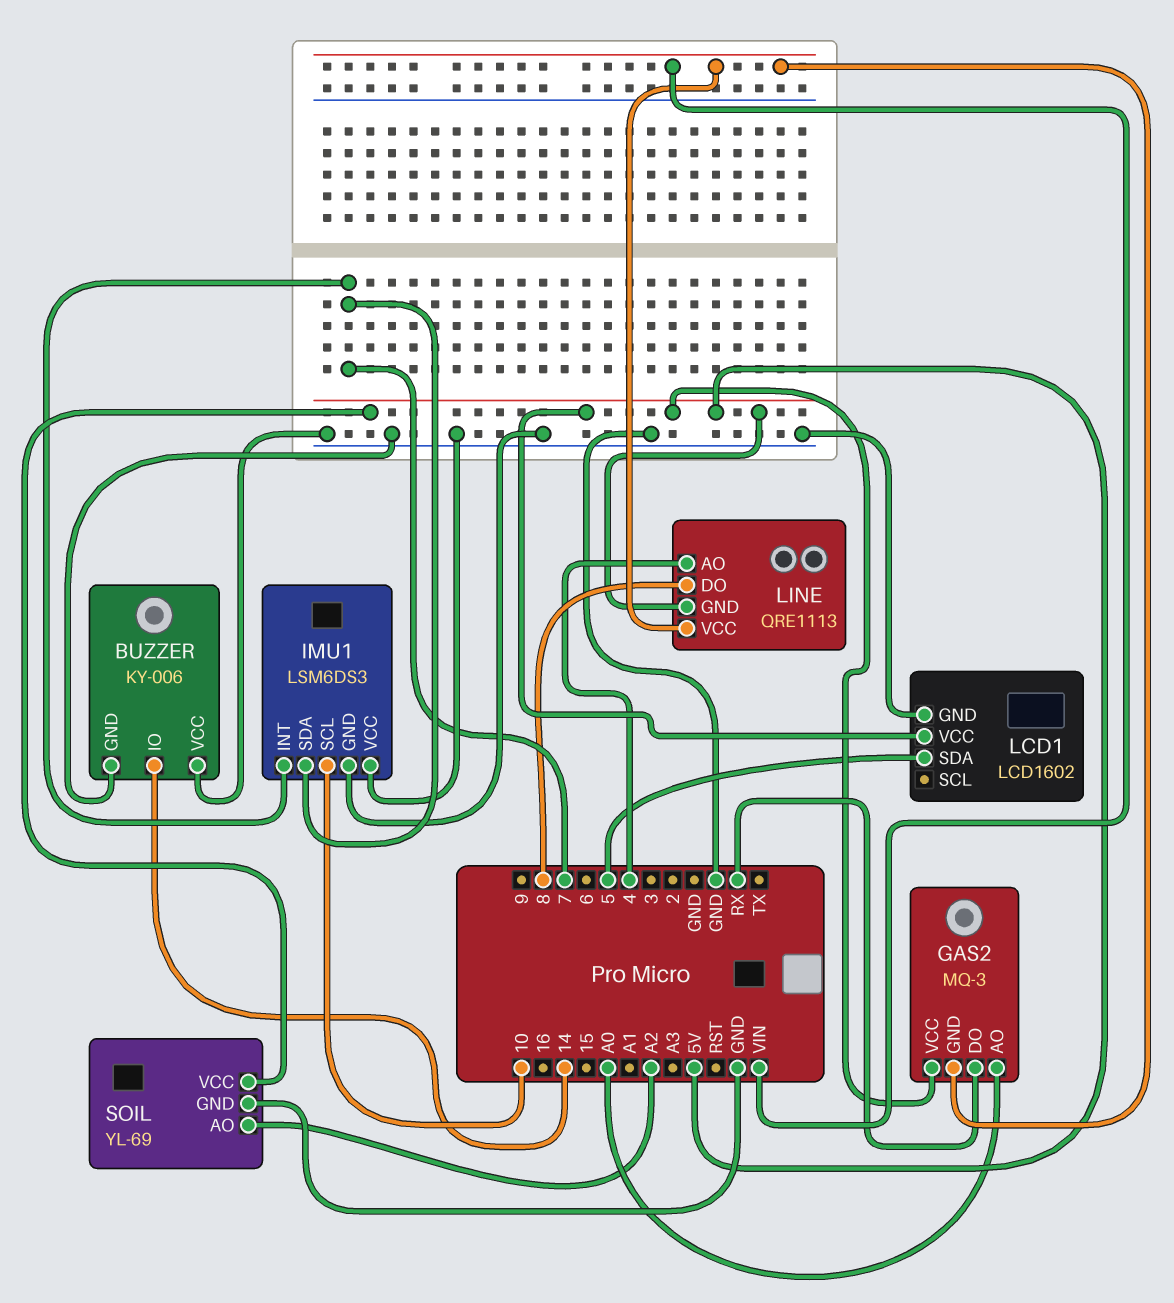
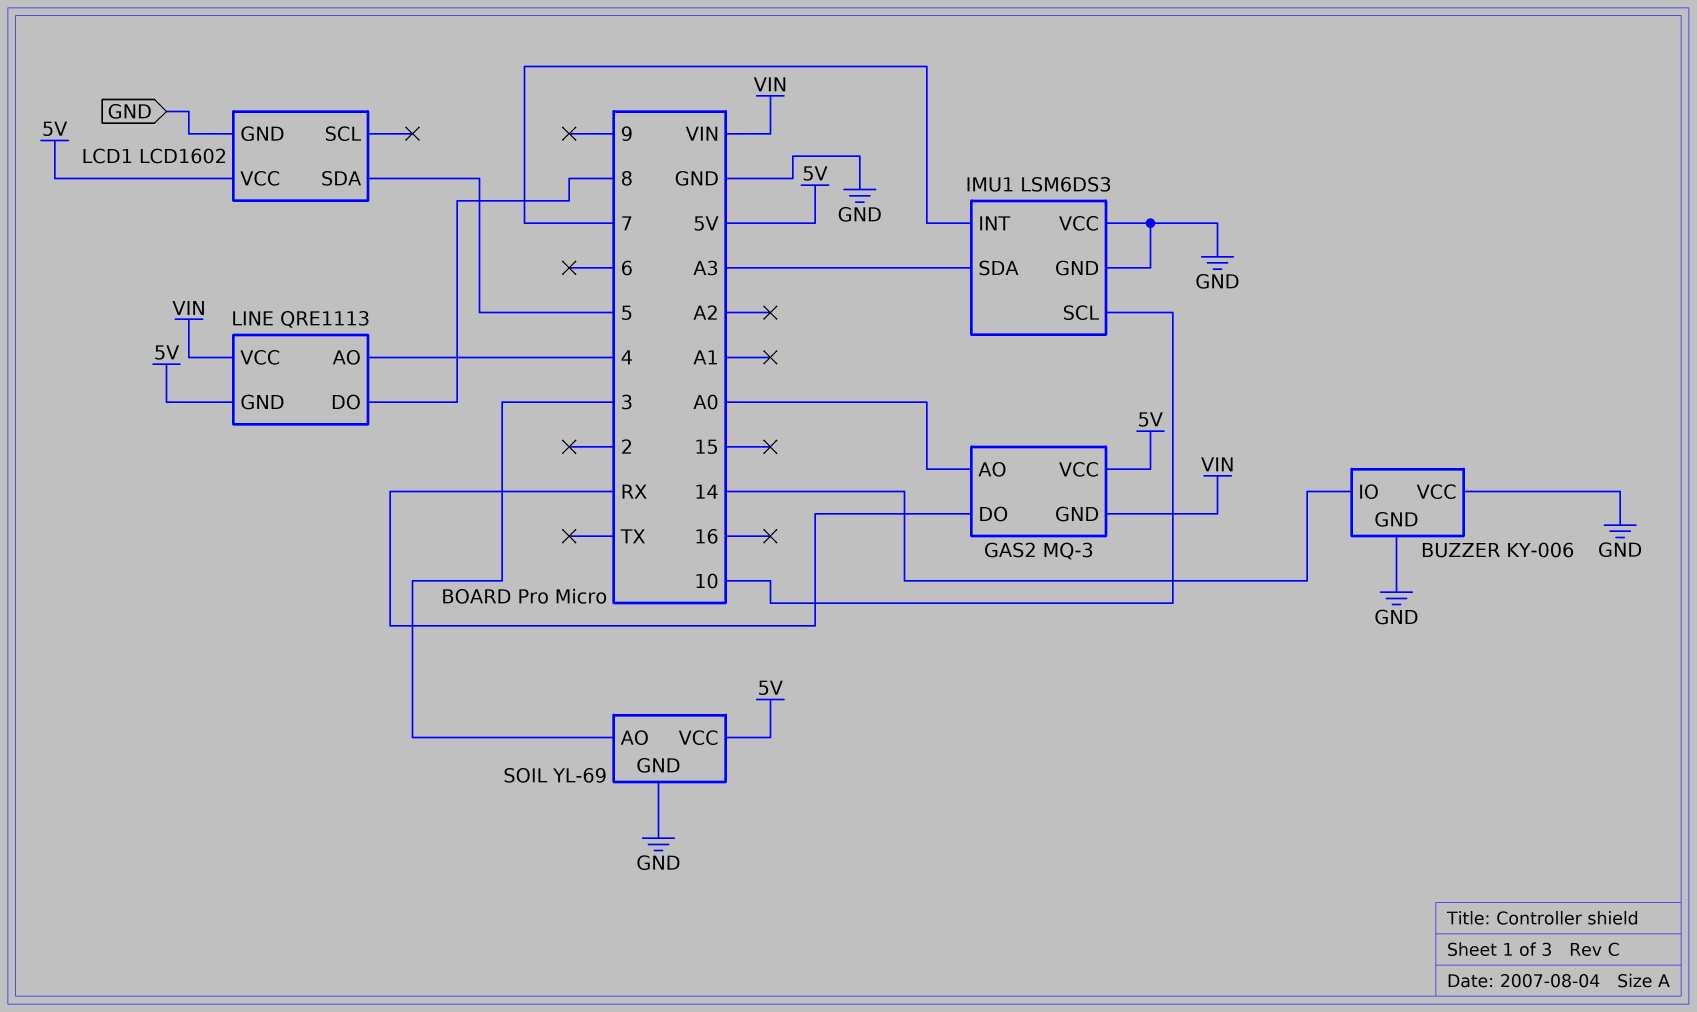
IMU1 pin SDA: 7 -> A3
SOIL pin AO: A2 -> 3

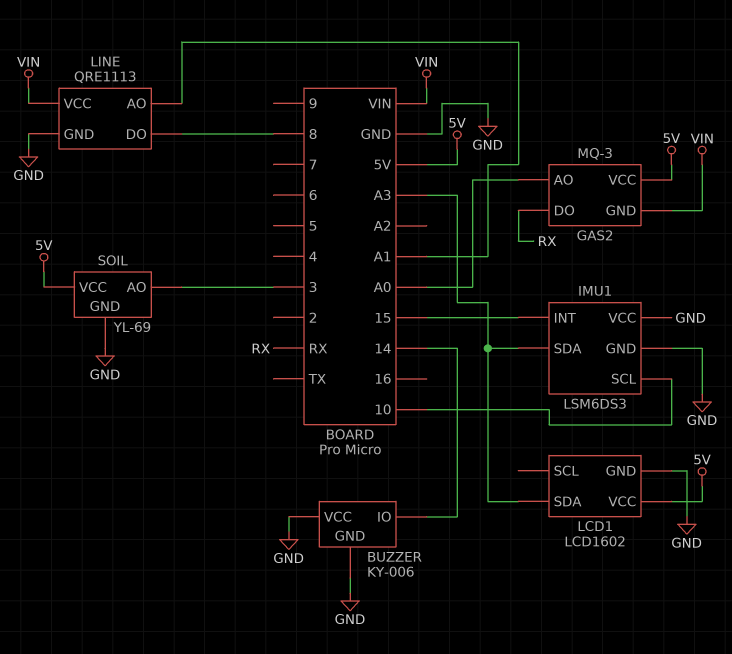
IMU1 pin INT: 7 -> 15
LCD1 pin SDA: 5 -> A3
LINE pin AO: 4 -> A1
LINE pin GND: 5V -> GND

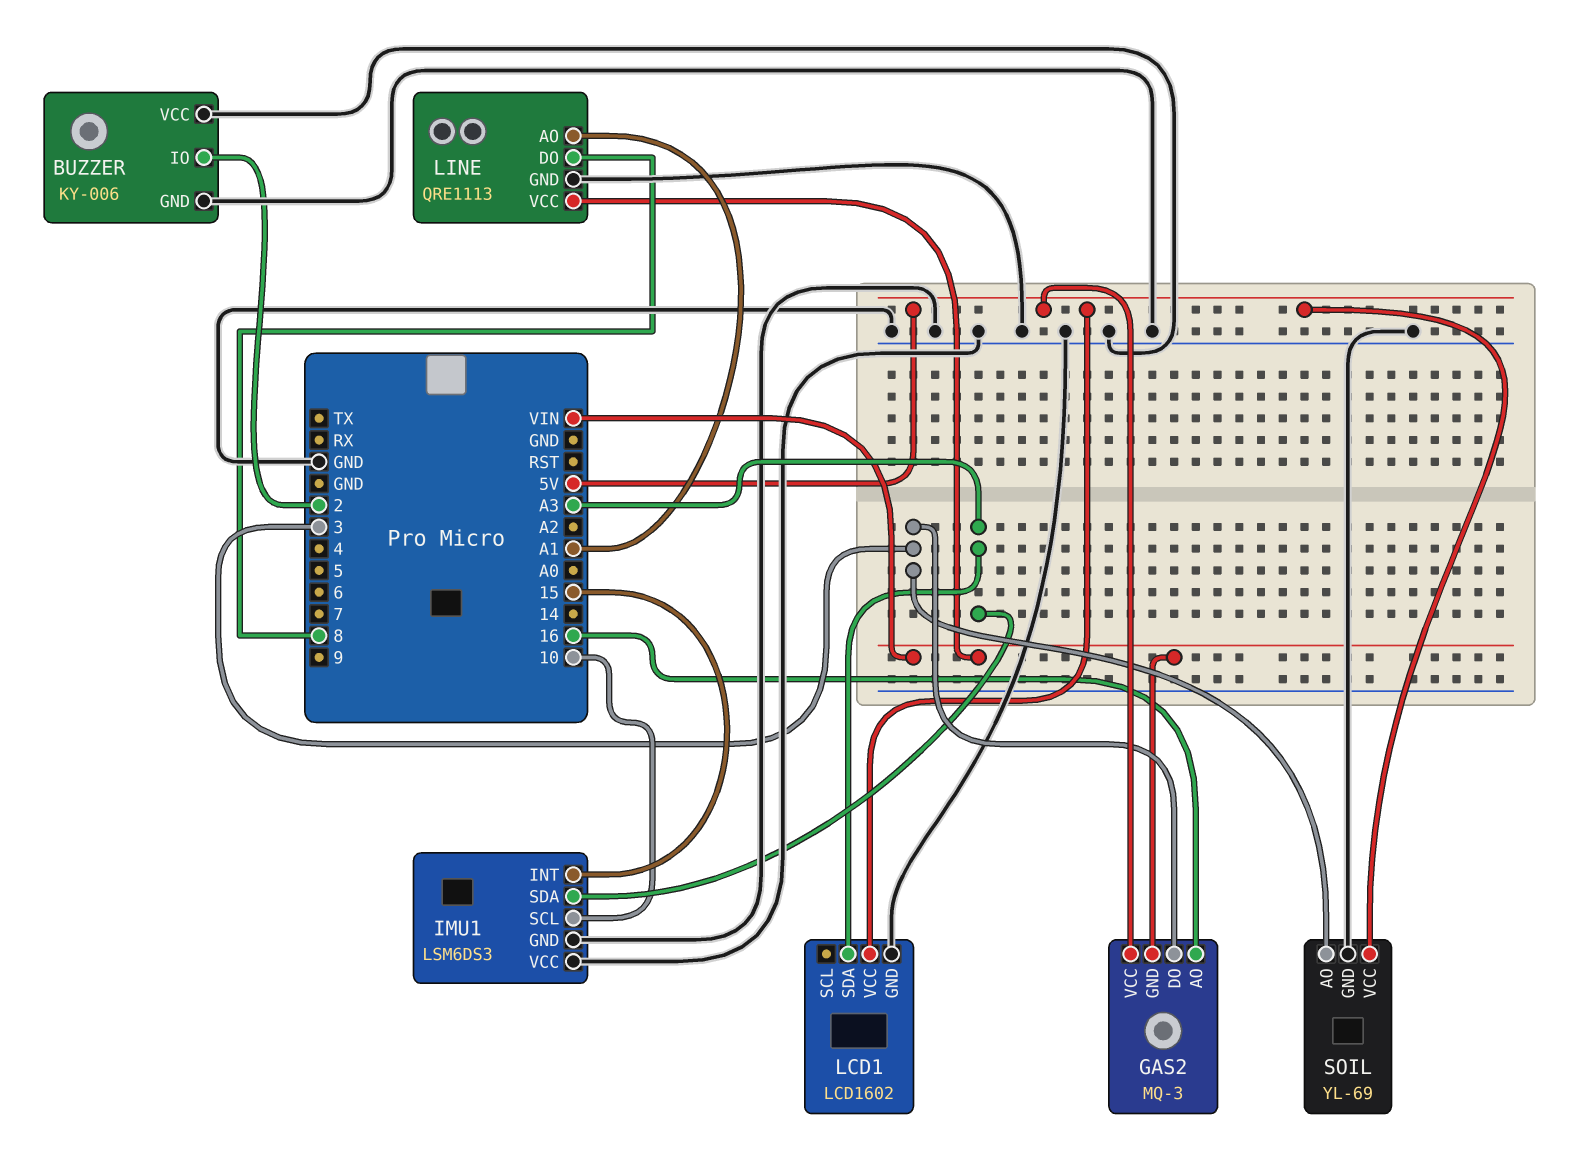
BUZZER pin IO: 14 -> 2
GAS2 pin AO: A0 -> 16
GAS2 pin DO: RX -> 3

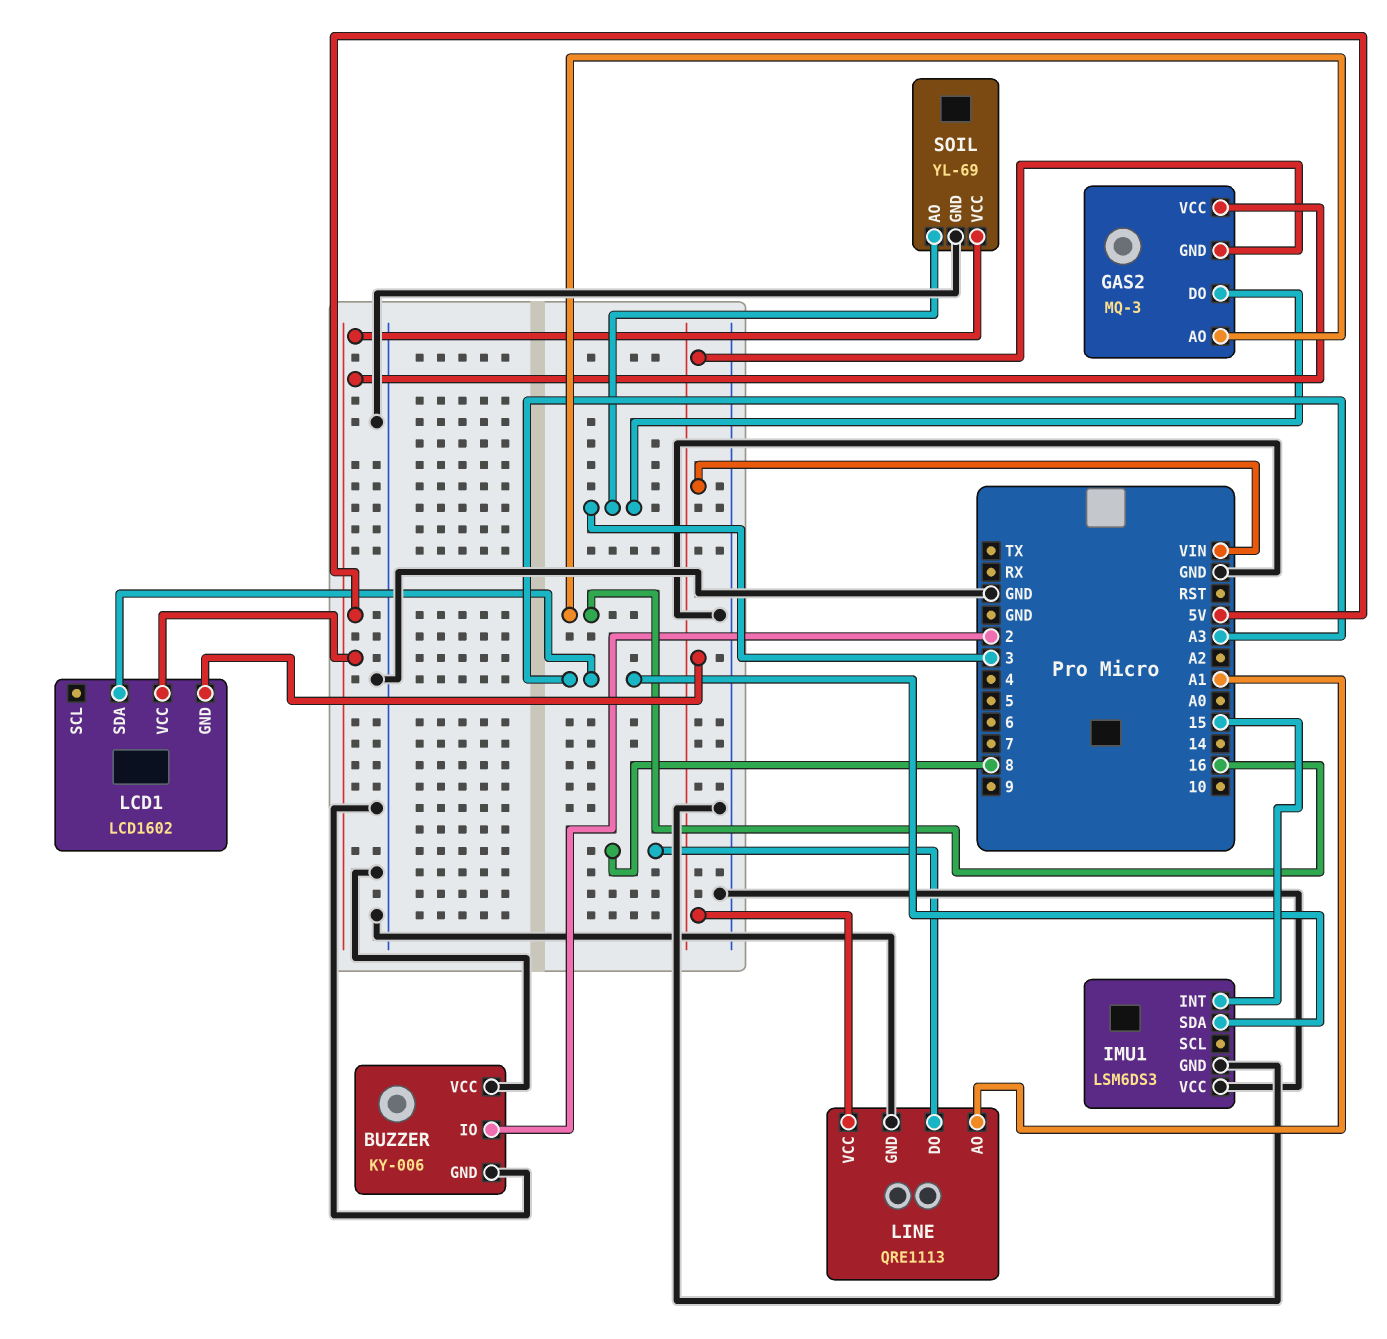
IMU1 pin SCL: 10 -> none
LCD1 pin GND: GND -> VIN

